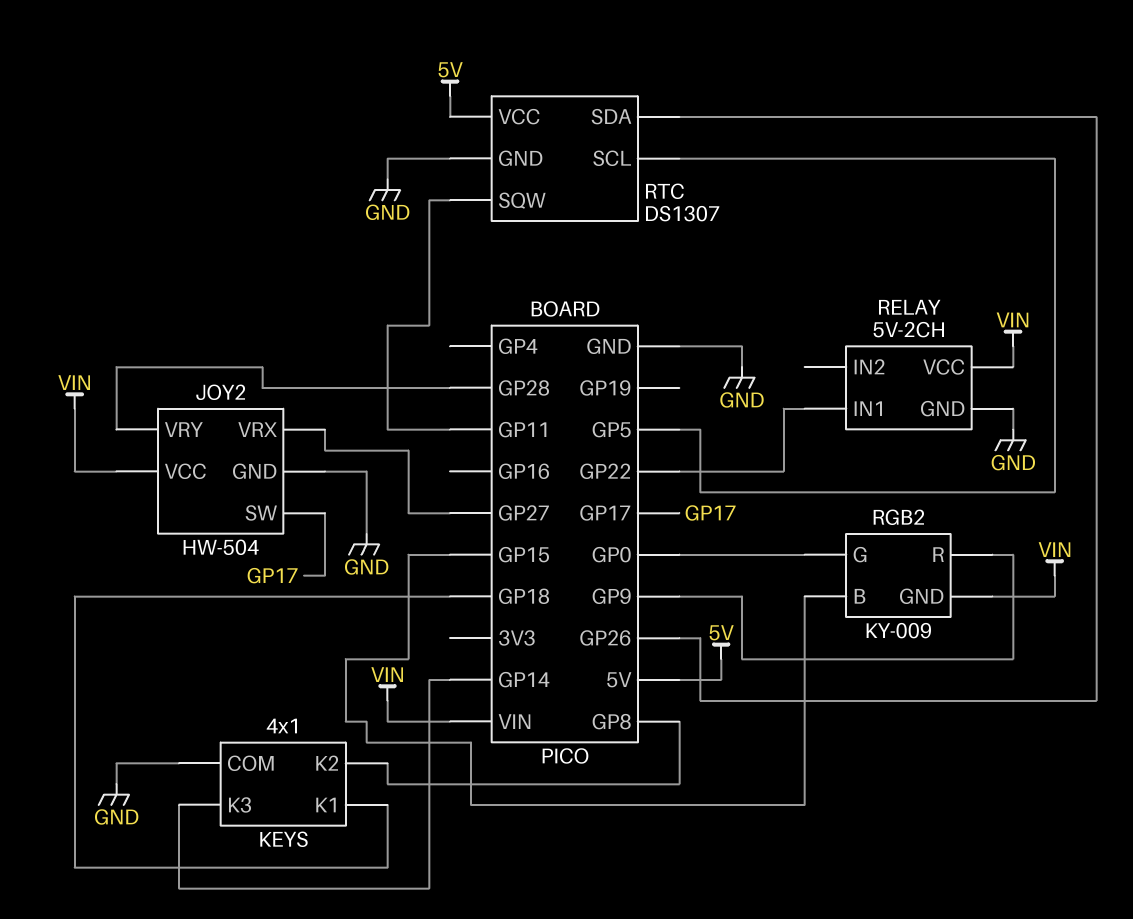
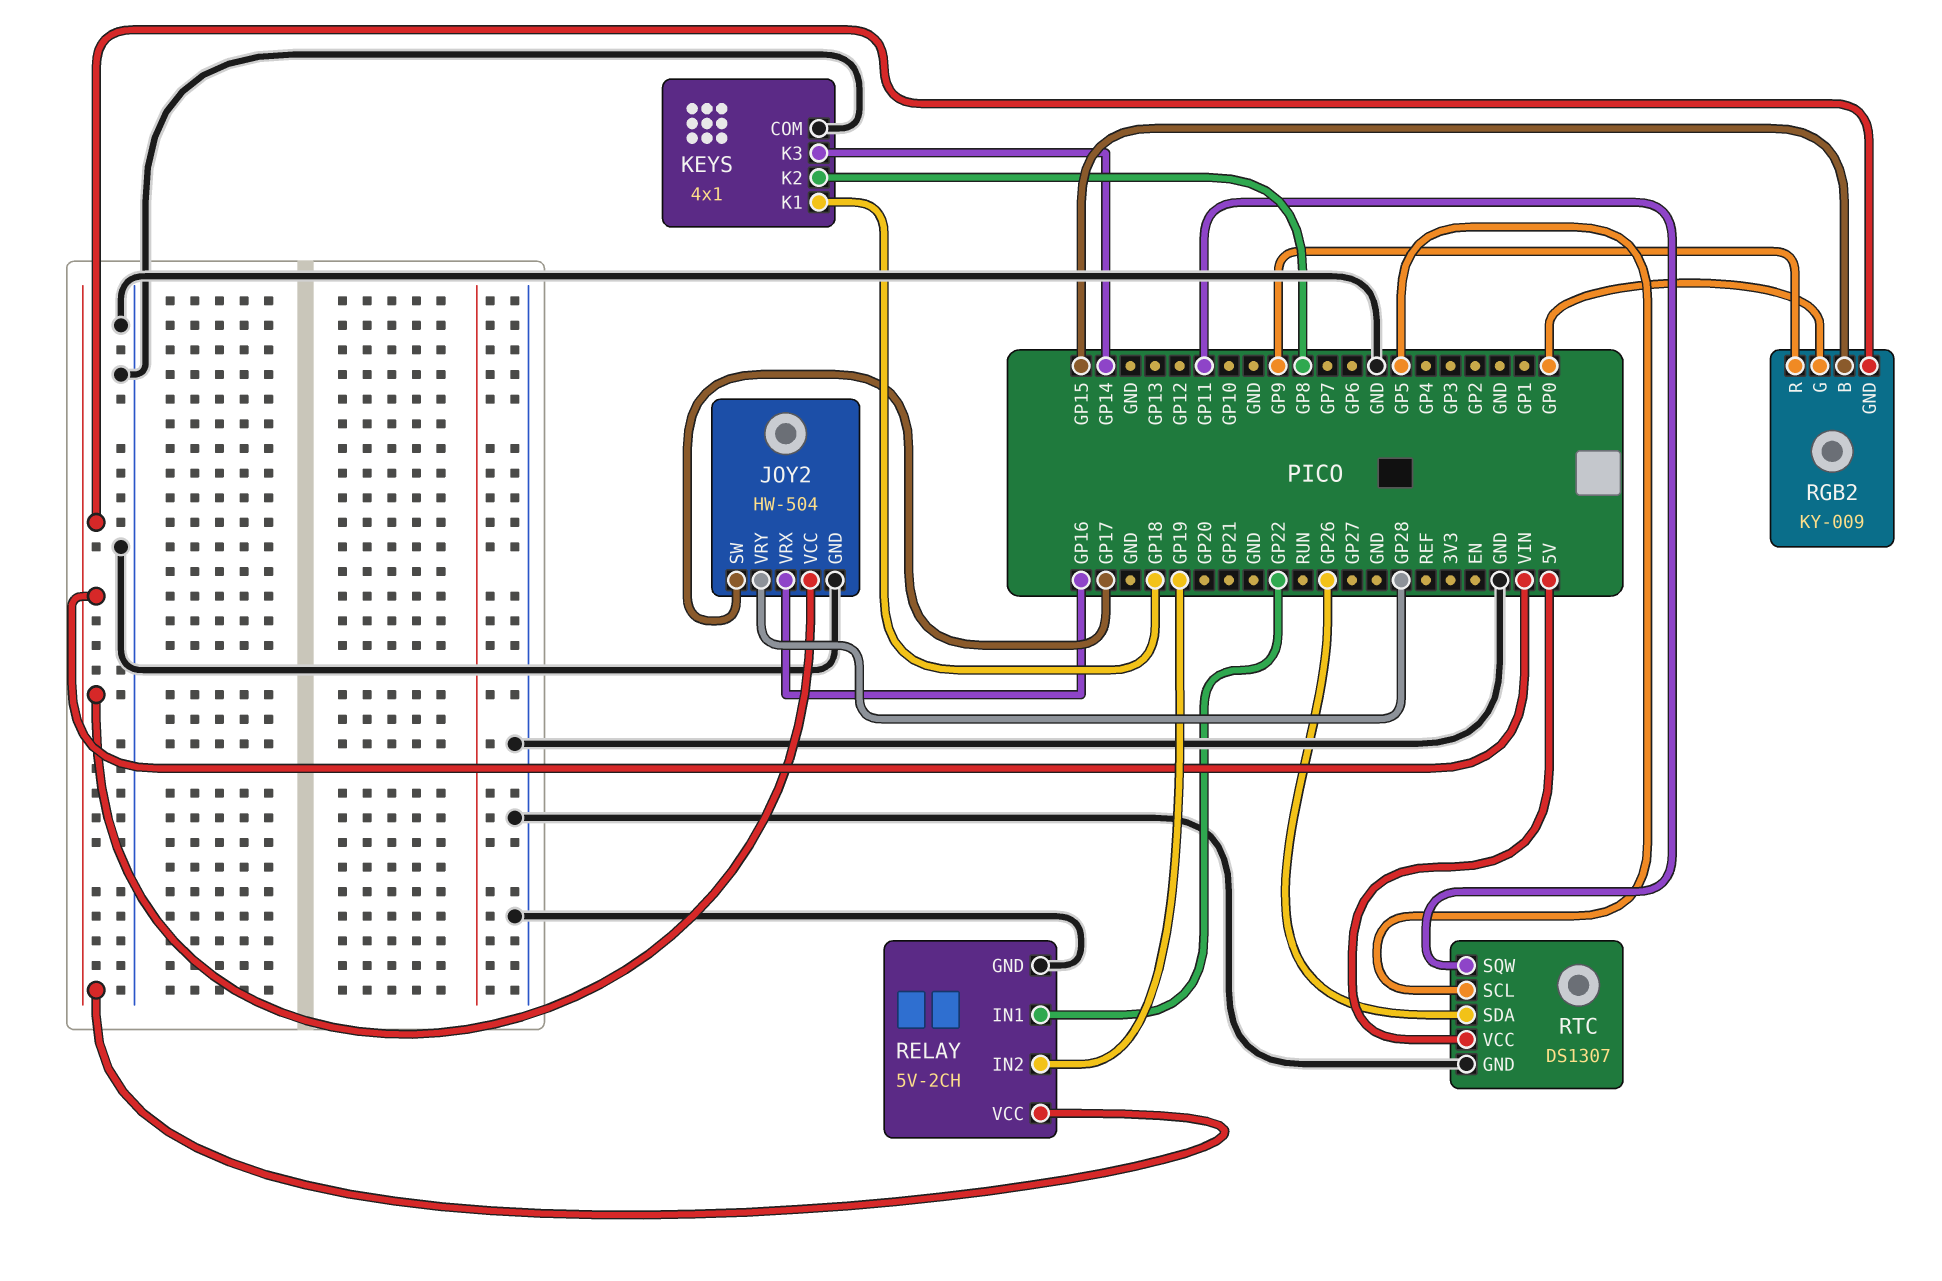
JOY2 pin VRX: GP27 -> GP16
RELAY pin IN2: none -> GP19

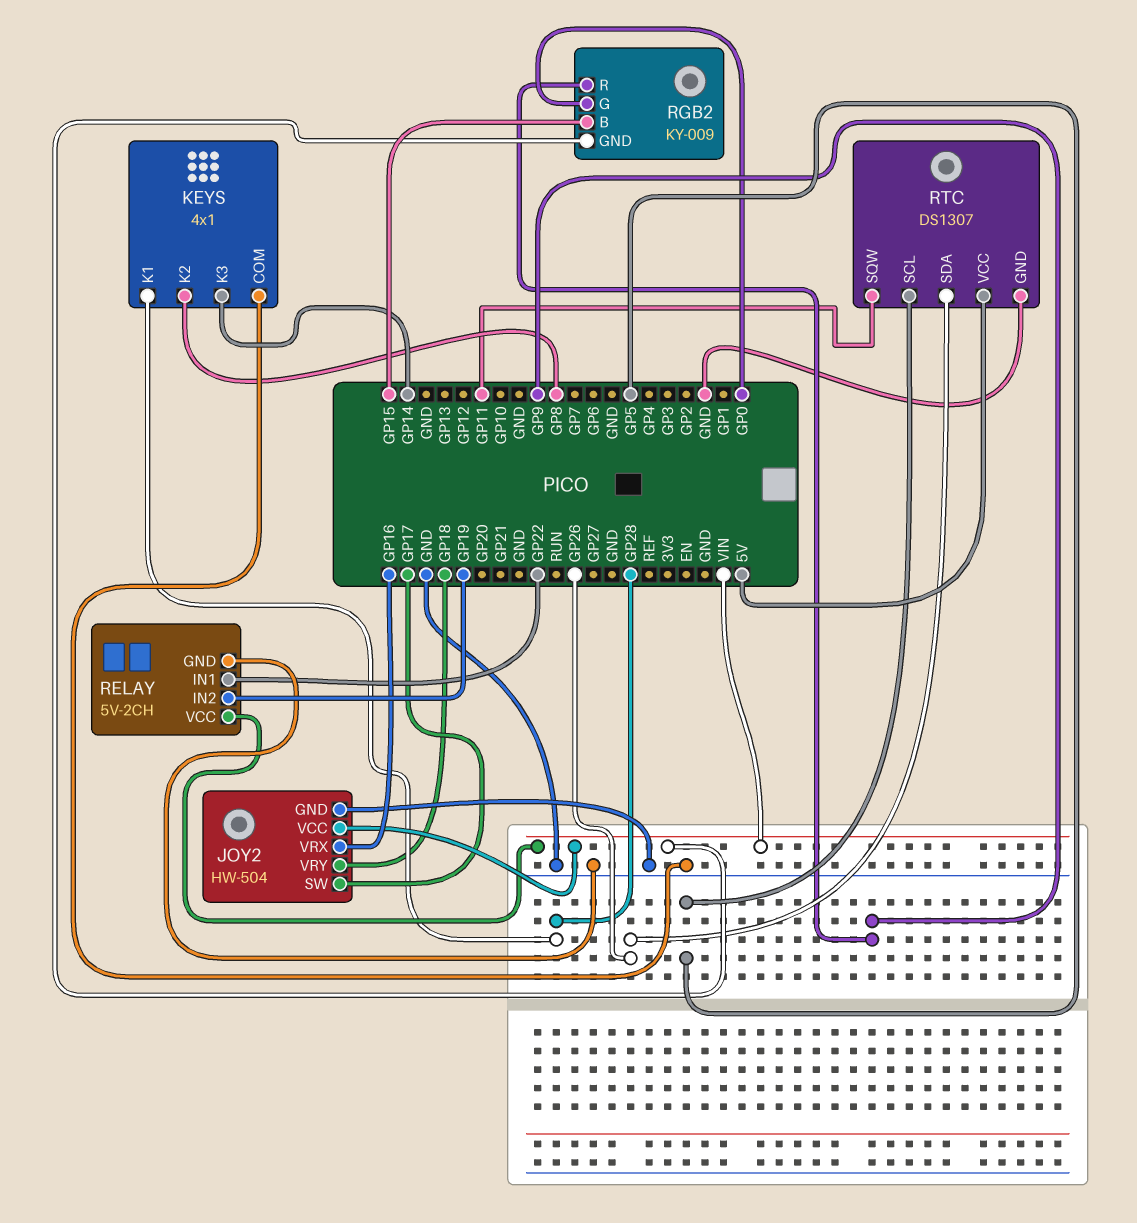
JOY2 pin VRY: GP28 -> GP18
KEYS pin K1: GP18 -> GP28

